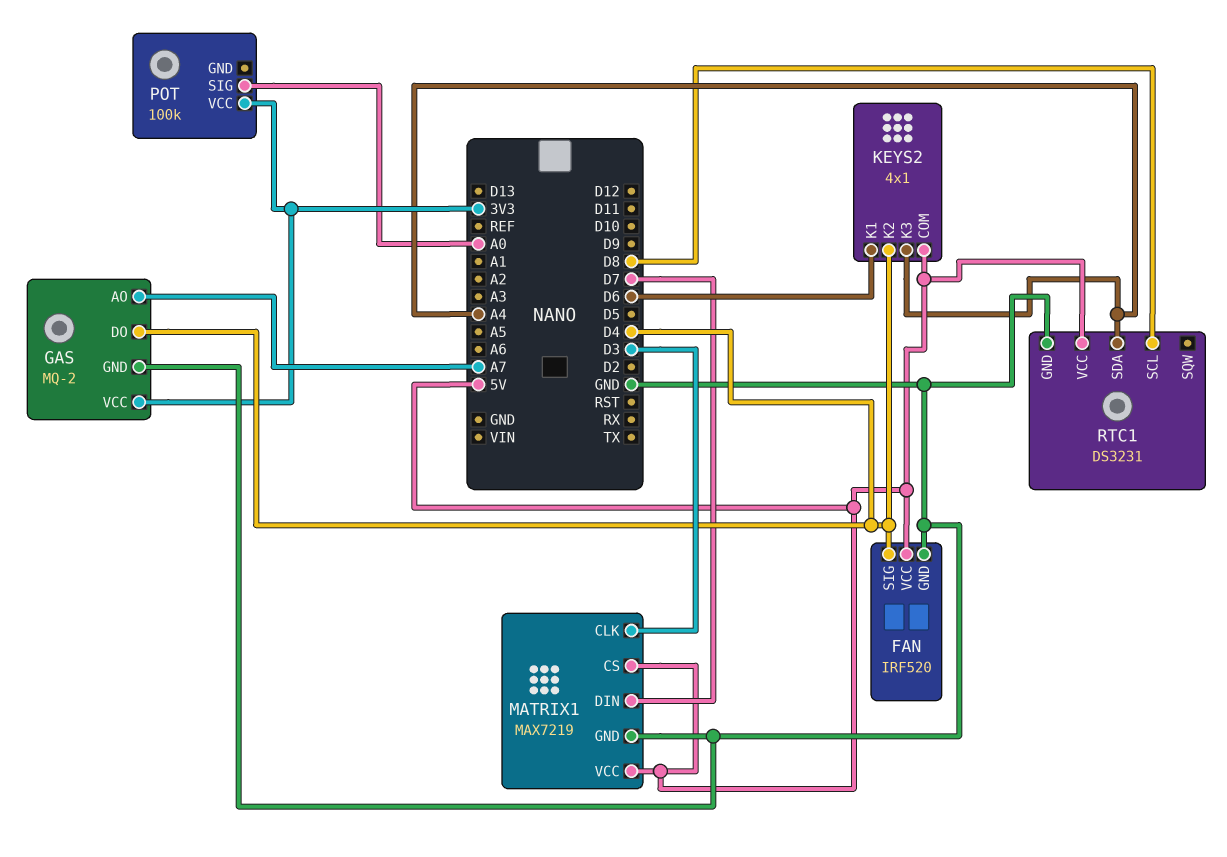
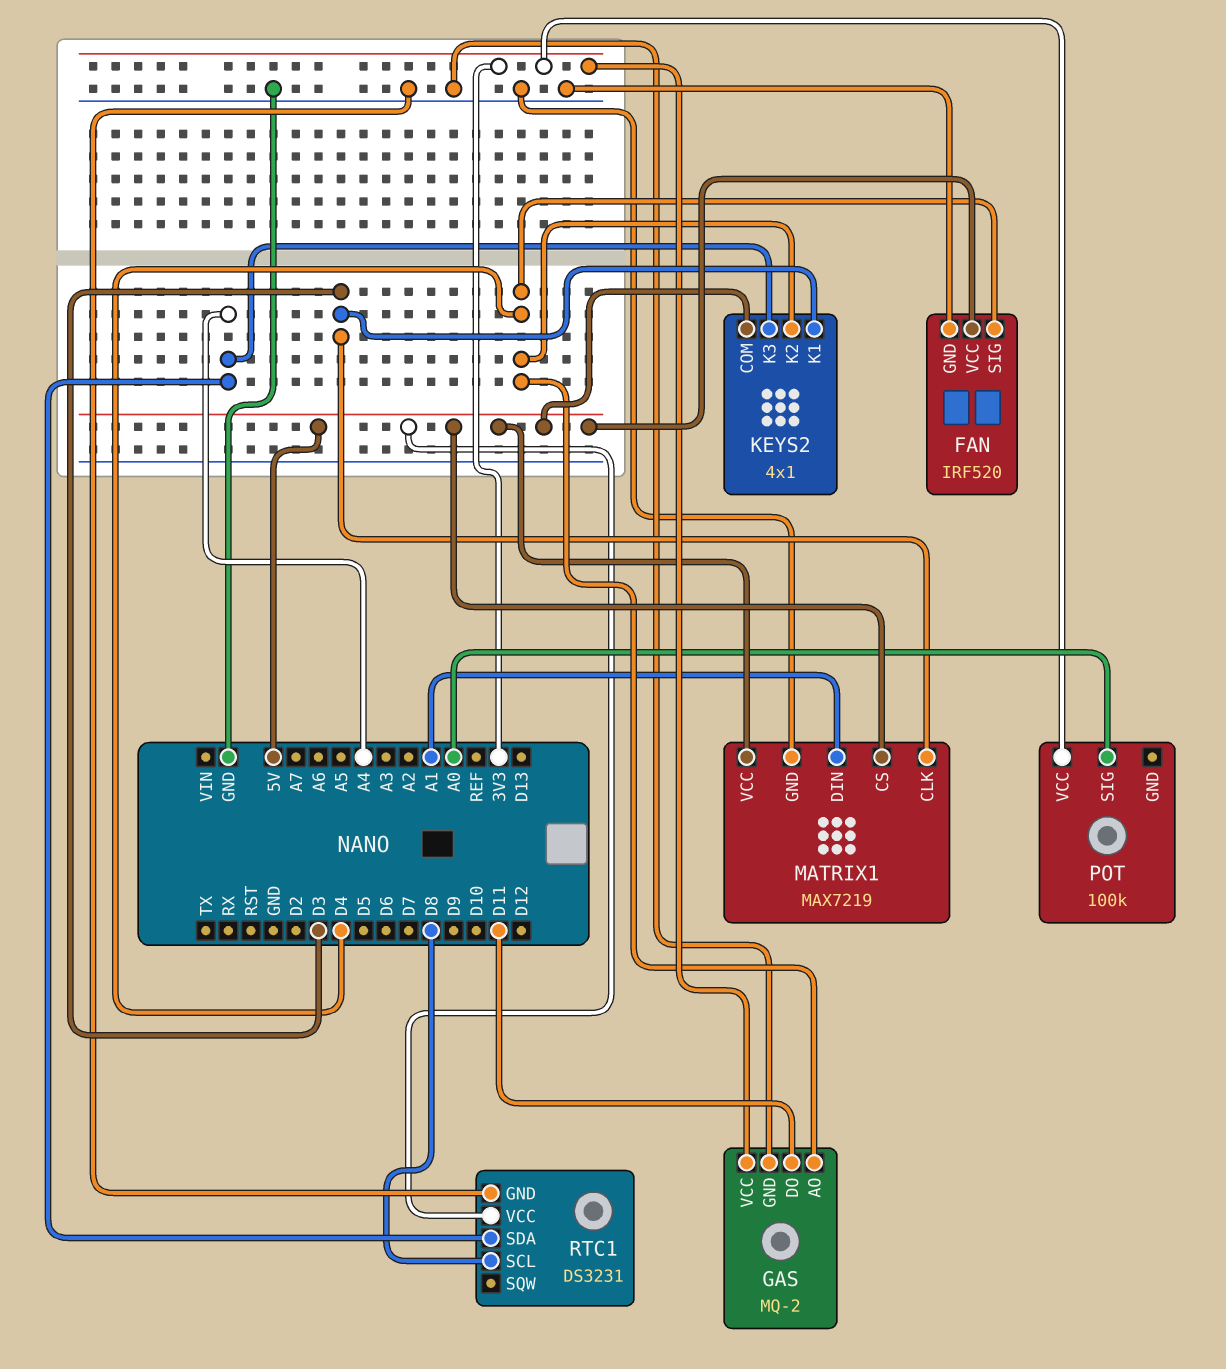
GAS pin AO: A7 -> D4
GAS pin DO: D4 -> D11
KEYS2 pin K1: D6 -> D3
MATRIX1 pin DIN: D7 -> A1

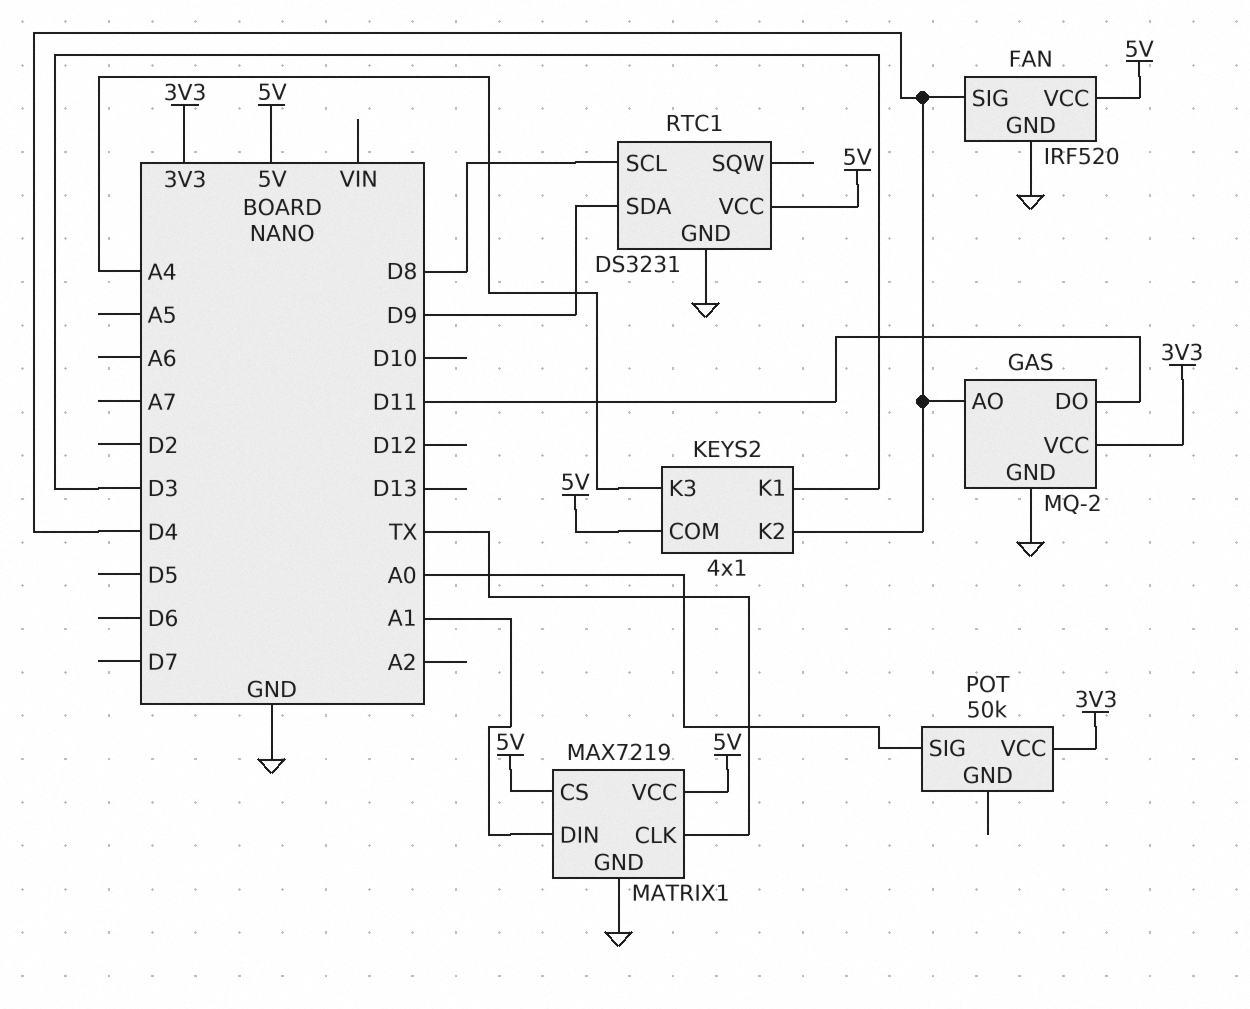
MATRIX1 pin CLK: D3 -> TX
POT: 100k -> 50k
RTC1 pin SDA: A4 -> D9

